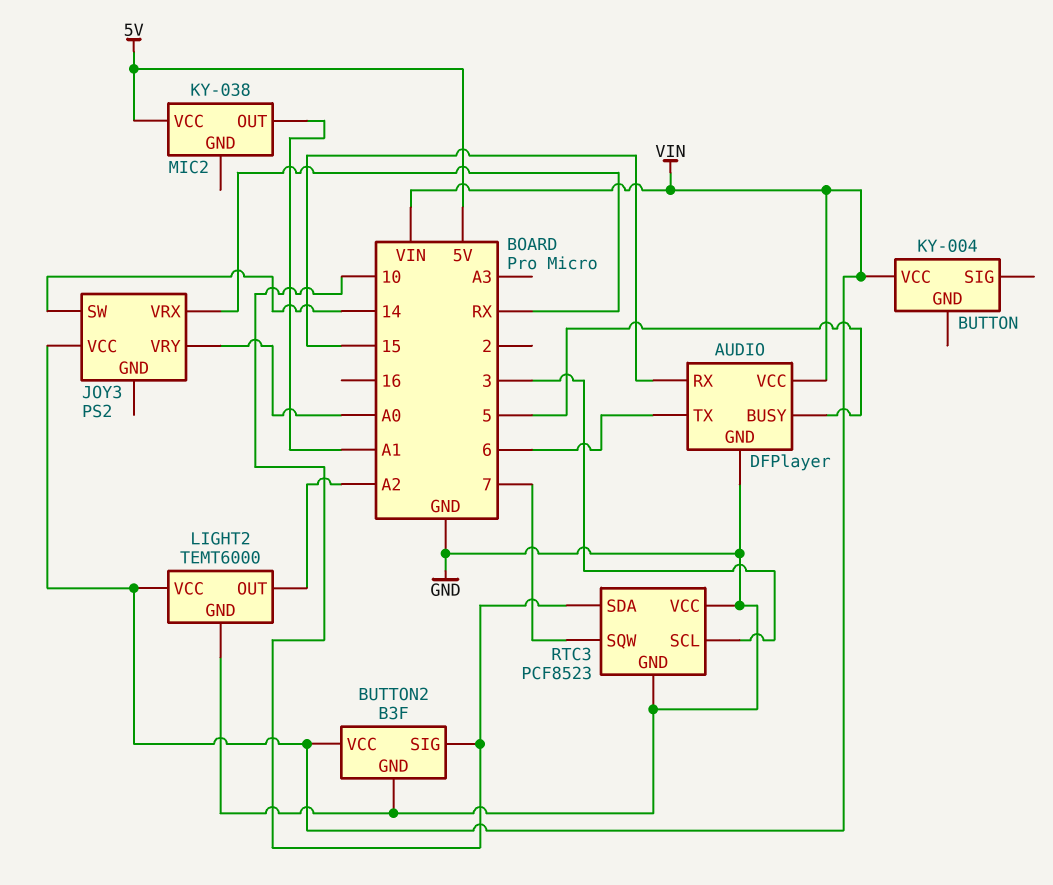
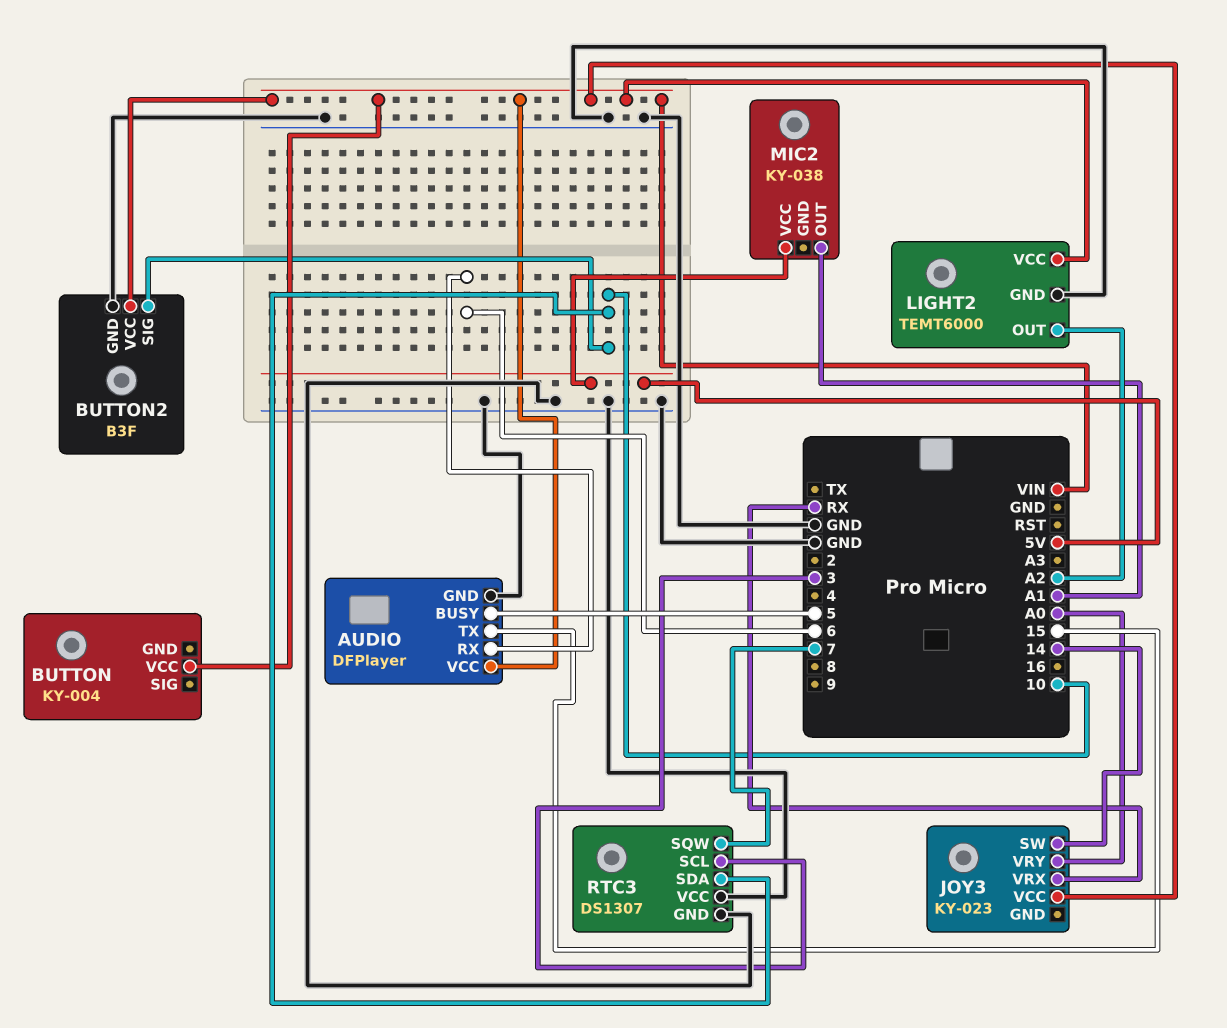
AUDIO pin RX: 15 -> 6
AUDIO pin TX: 6 -> 15
JOY3: PS2 -> KY-023
RTC3: PCF8523 -> DS1307

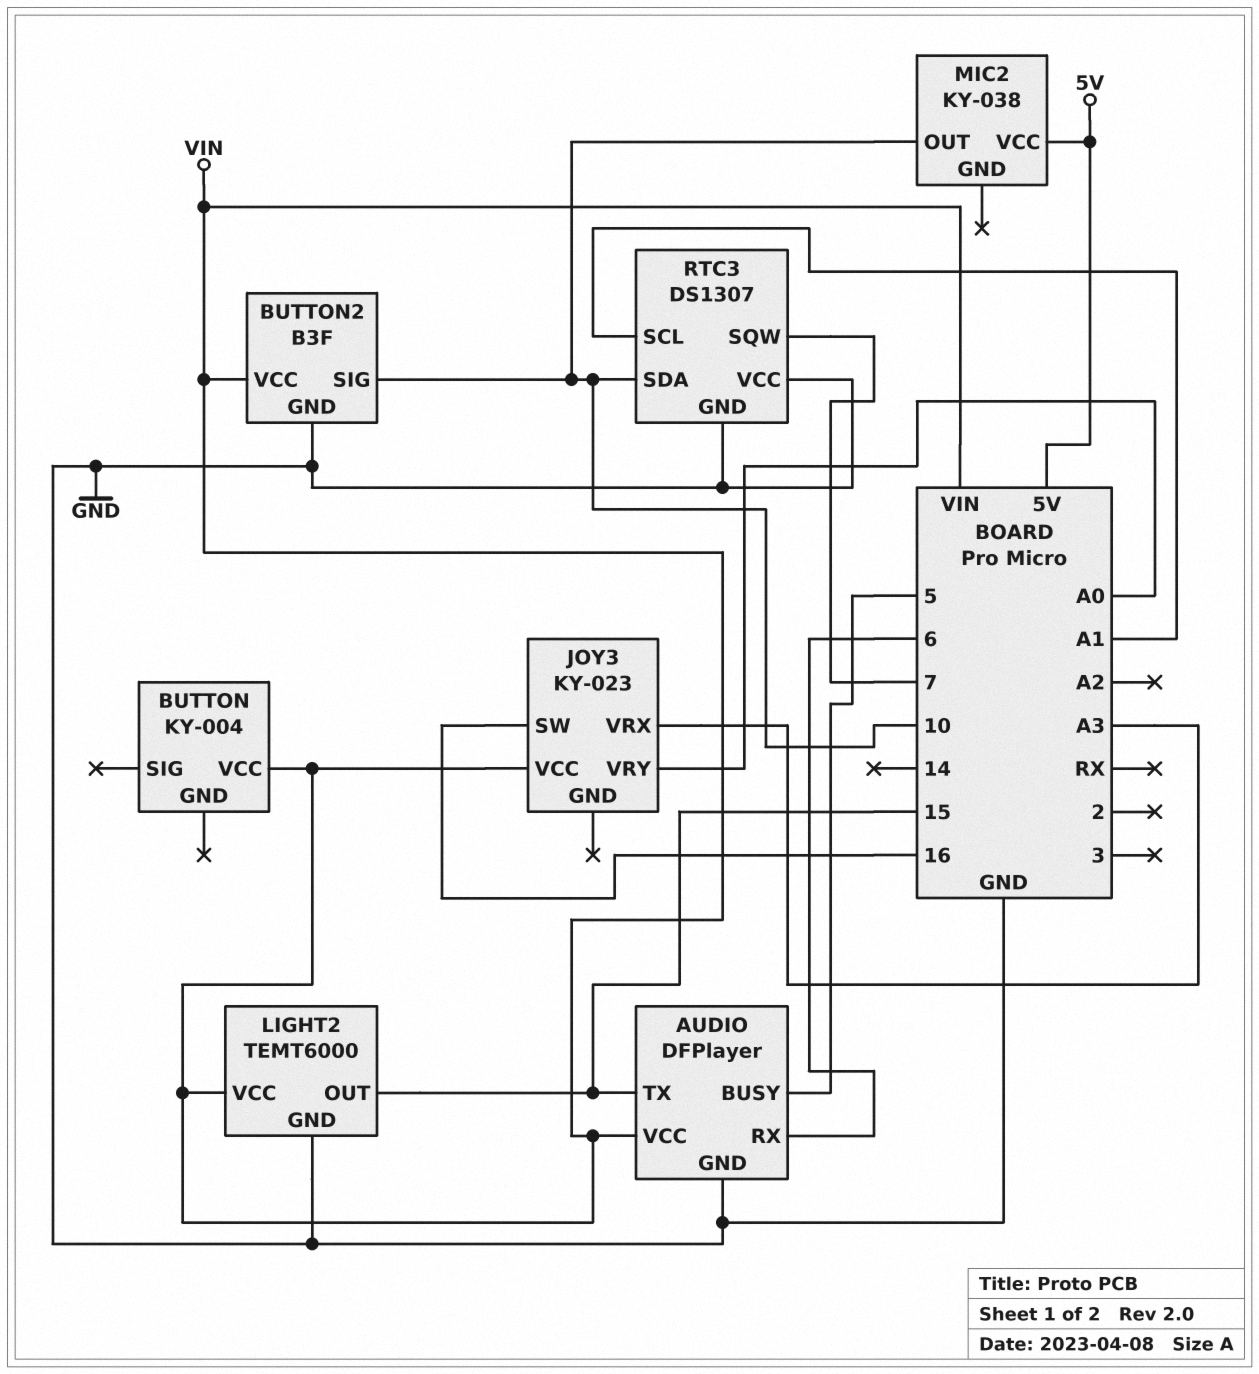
JOY3 pin SW: 14 -> 16
JOY3 pin VRX: RX -> A3
LIGHT2 pin OUT: A2 -> 15
MIC2 pin OUT: A1 -> 10
RTC3 pin SCL: 3 -> A1

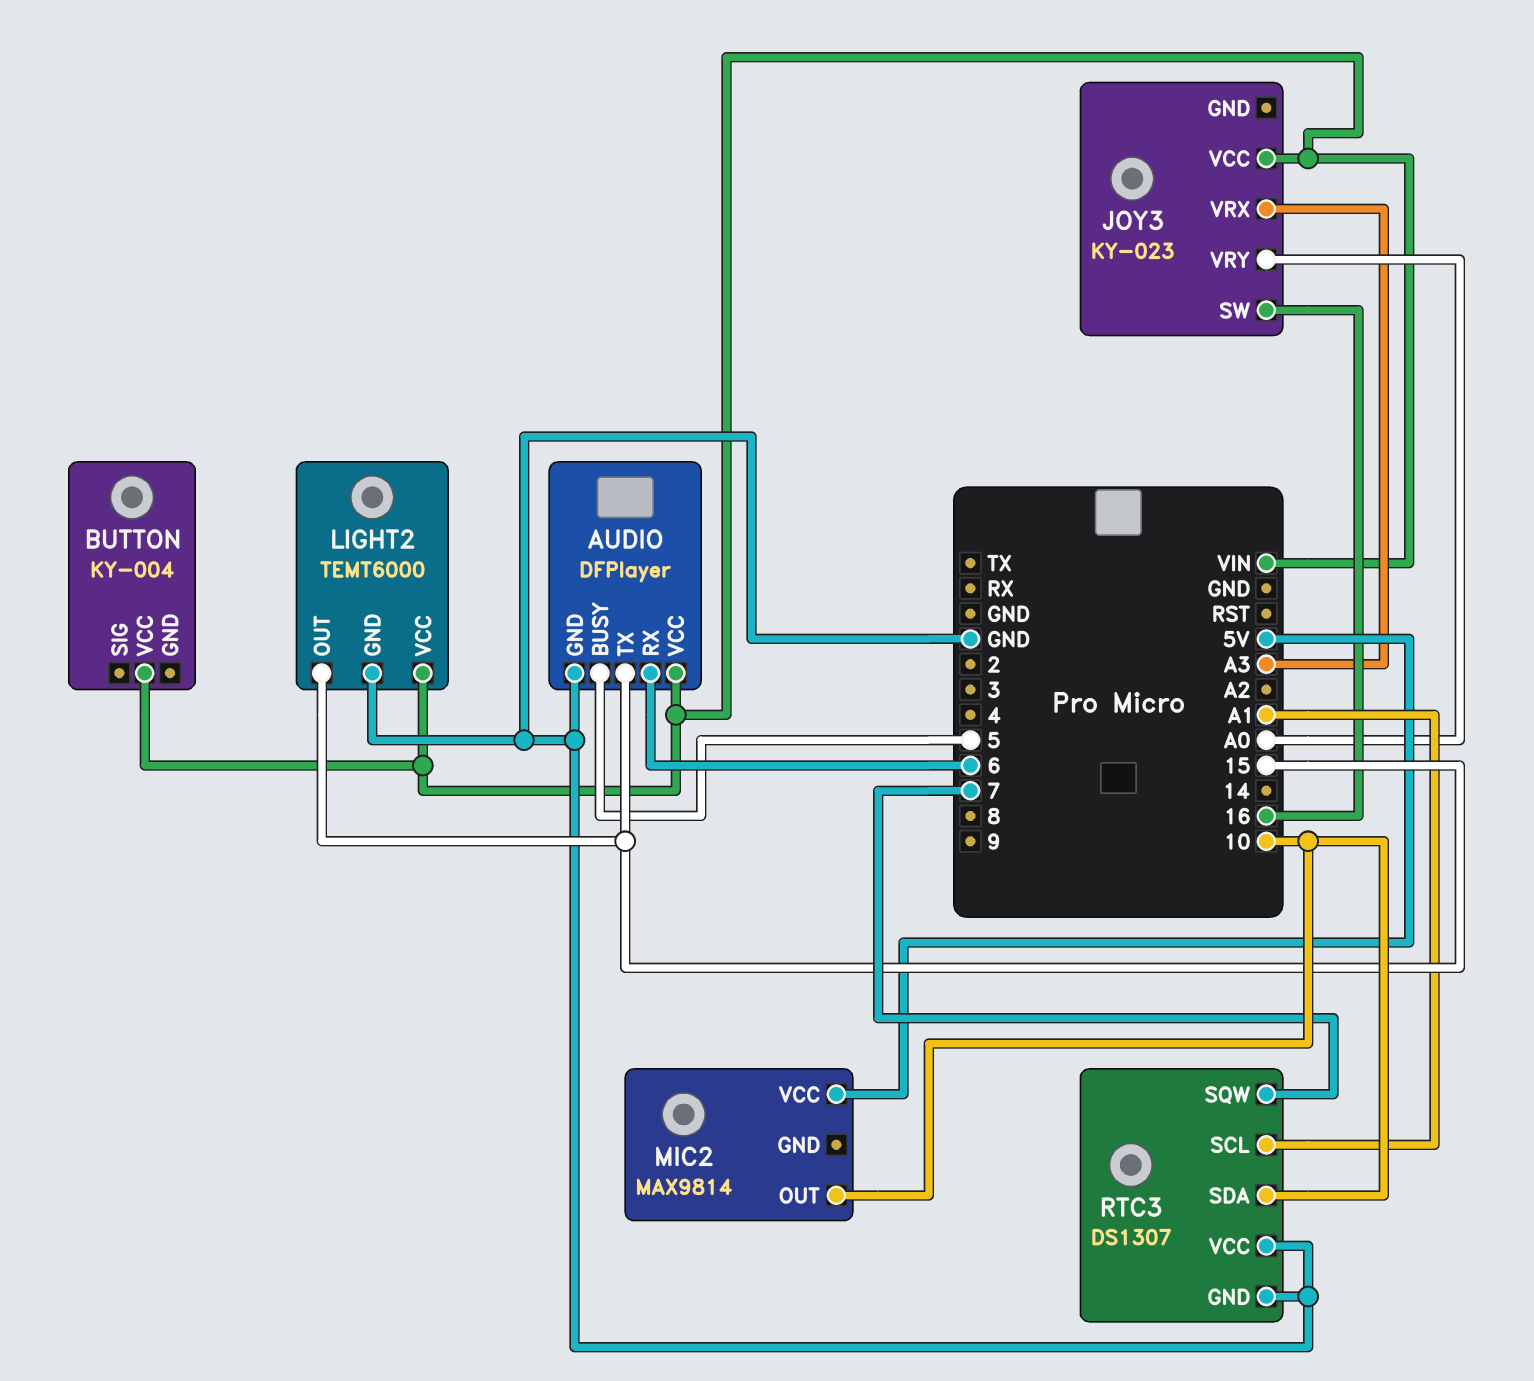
BUTTON2: B3F -> none
BUTTON2 pin GND: GND -> none
BUTTON2 pin SIG: 10 -> none
BUTTON2 pin VCC: VIN -> none
MIC2: KY-038 -> MAX9814

